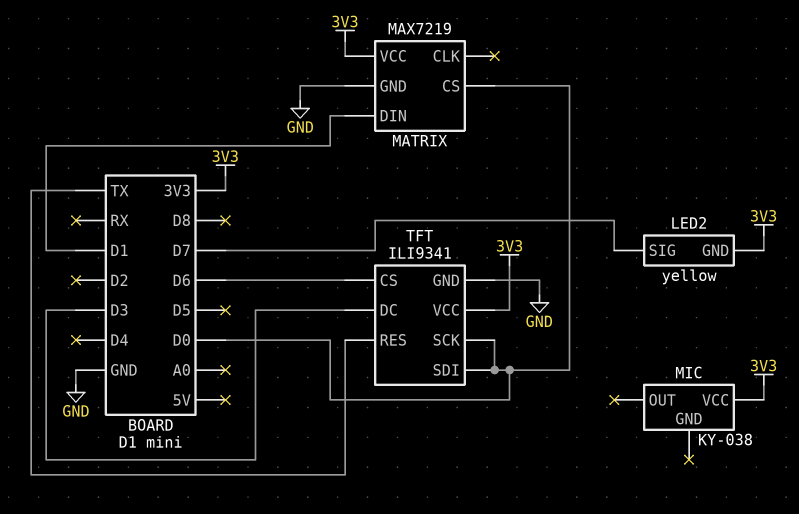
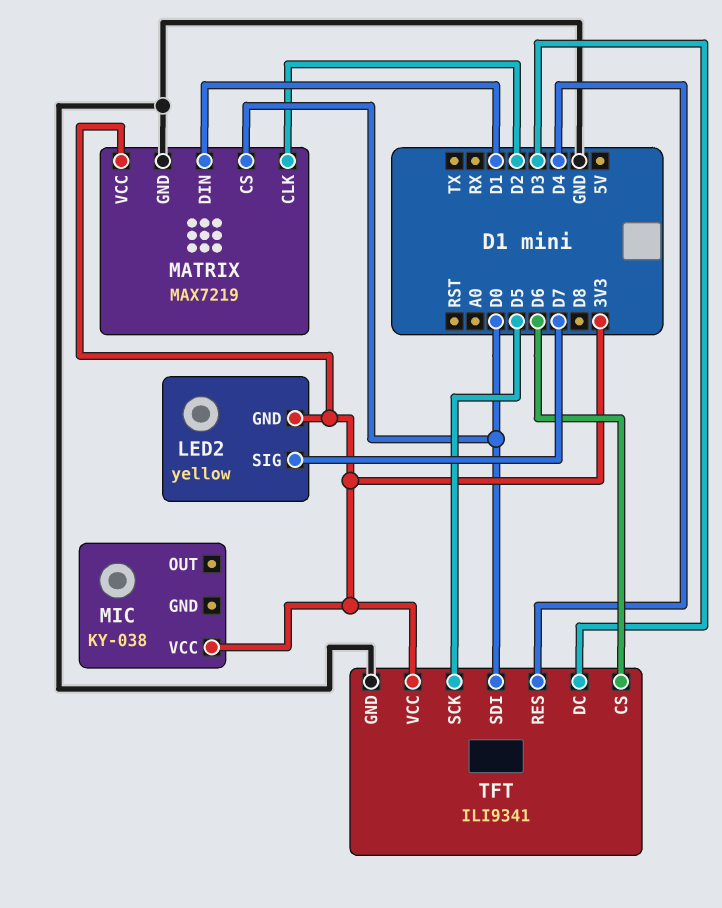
MATRIX pin CLK: none -> D2
TFT pin RES: TX -> D4
TFT pin SCK: D0 -> D5

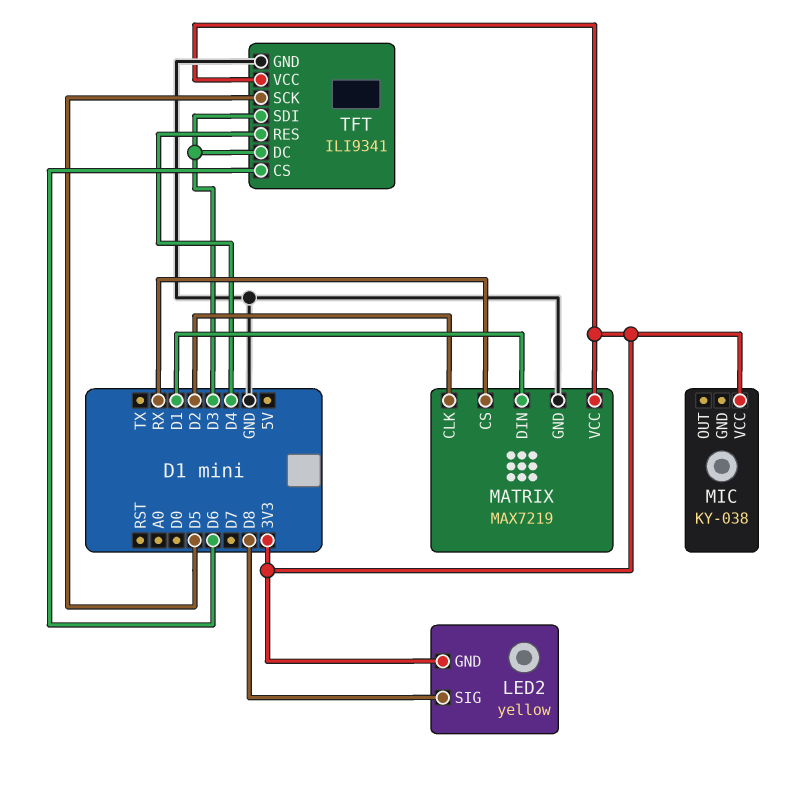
LED2 pin SIG: D7 -> D8
MATRIX pin CS: D0 -> RX
TFT pin SDI: D0 -> D3

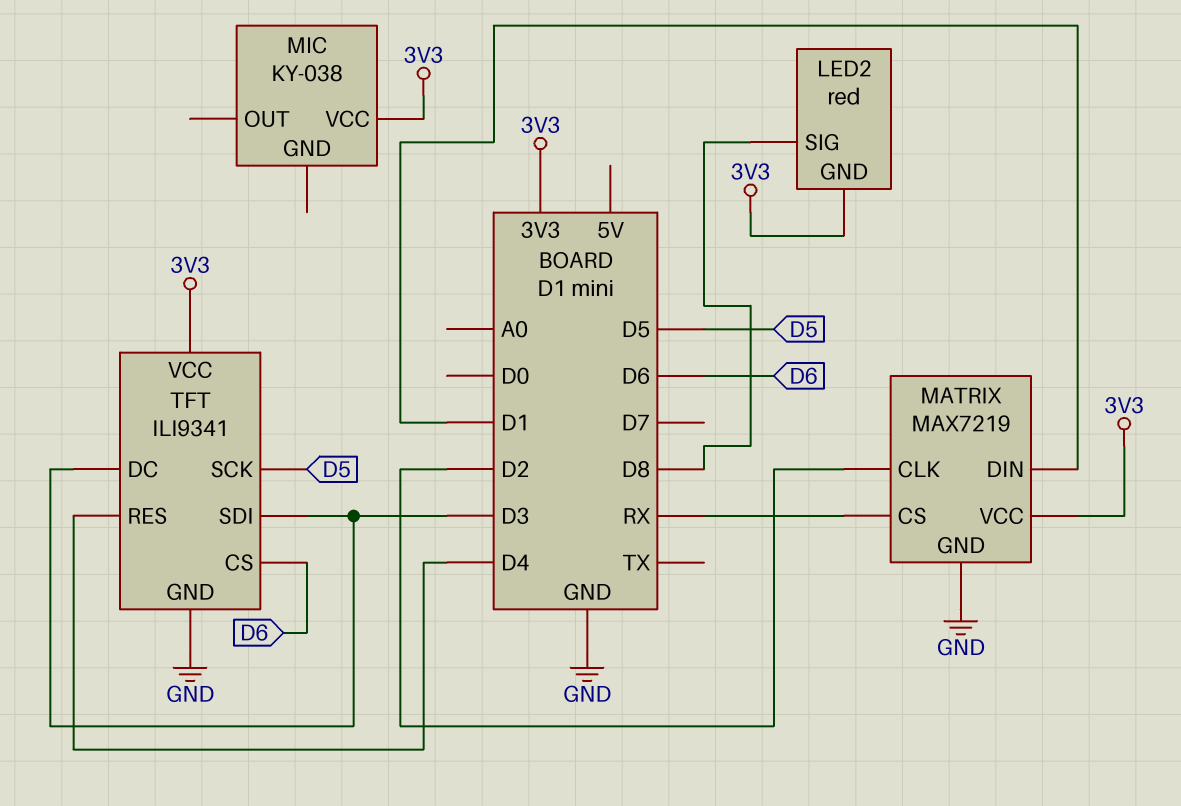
LED2: yellow -> red

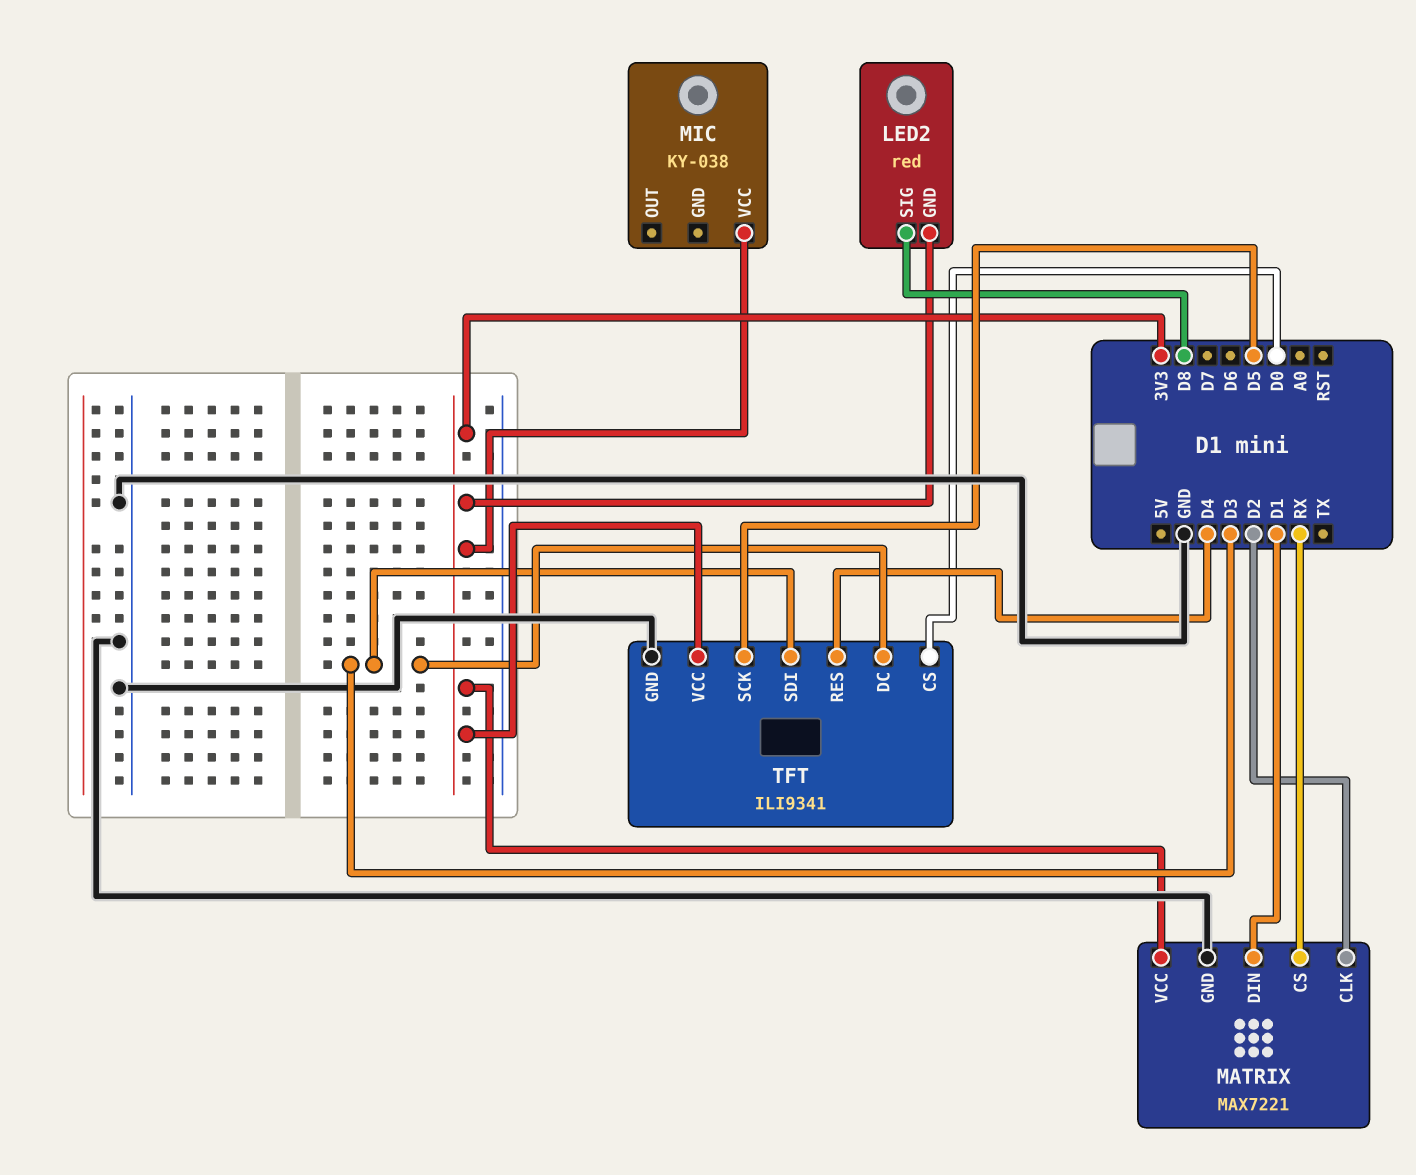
MATRIX: MAX7219 -> MAX7221
TFT pin CS: D6 -> D0

